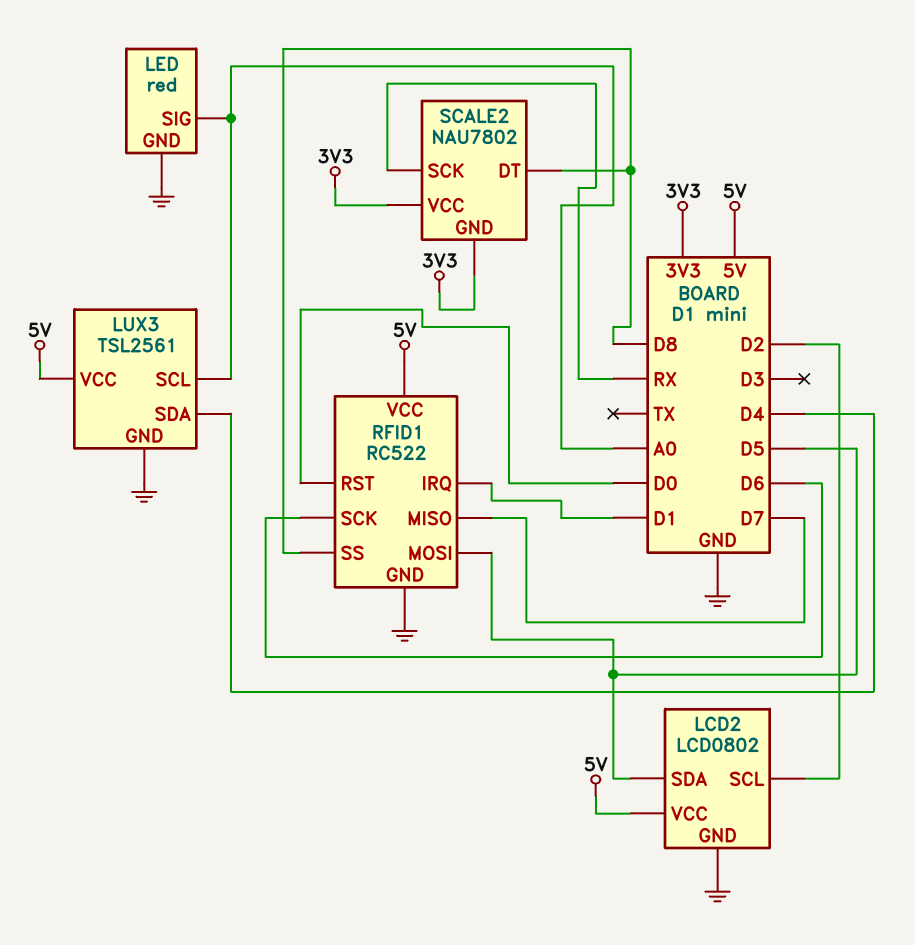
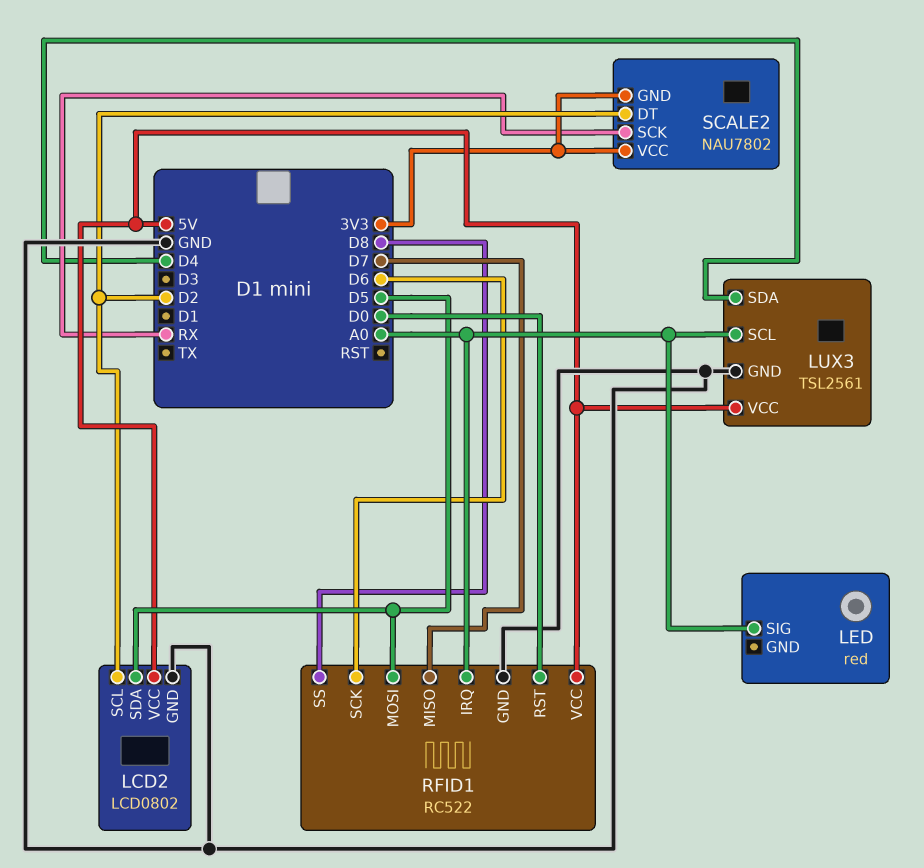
LED pin GND: GND -> none
RFID1 pin IRQ: D1 -> A0
SCALE2 pin DT: D8 -> D2

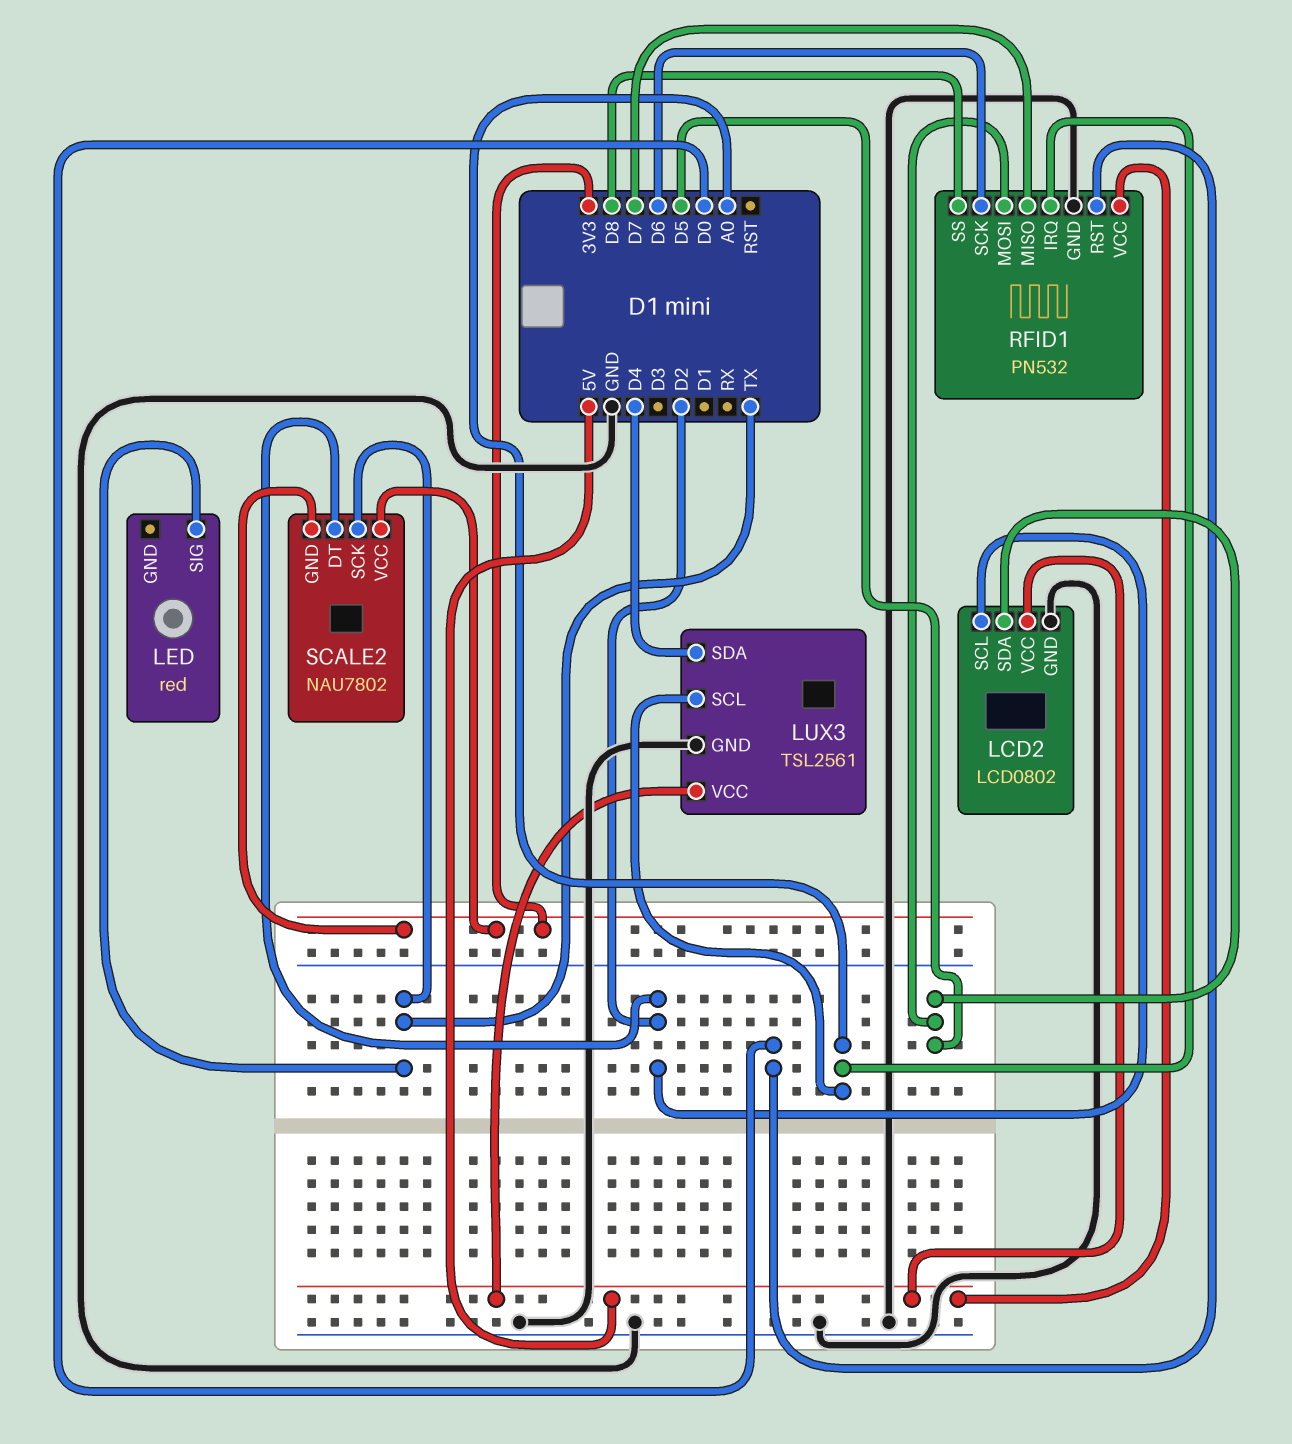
LED pin SIG: A0 -> TX
RFID1: RC522 -> PN532
SCALE2 pin SCK: RX -> TX

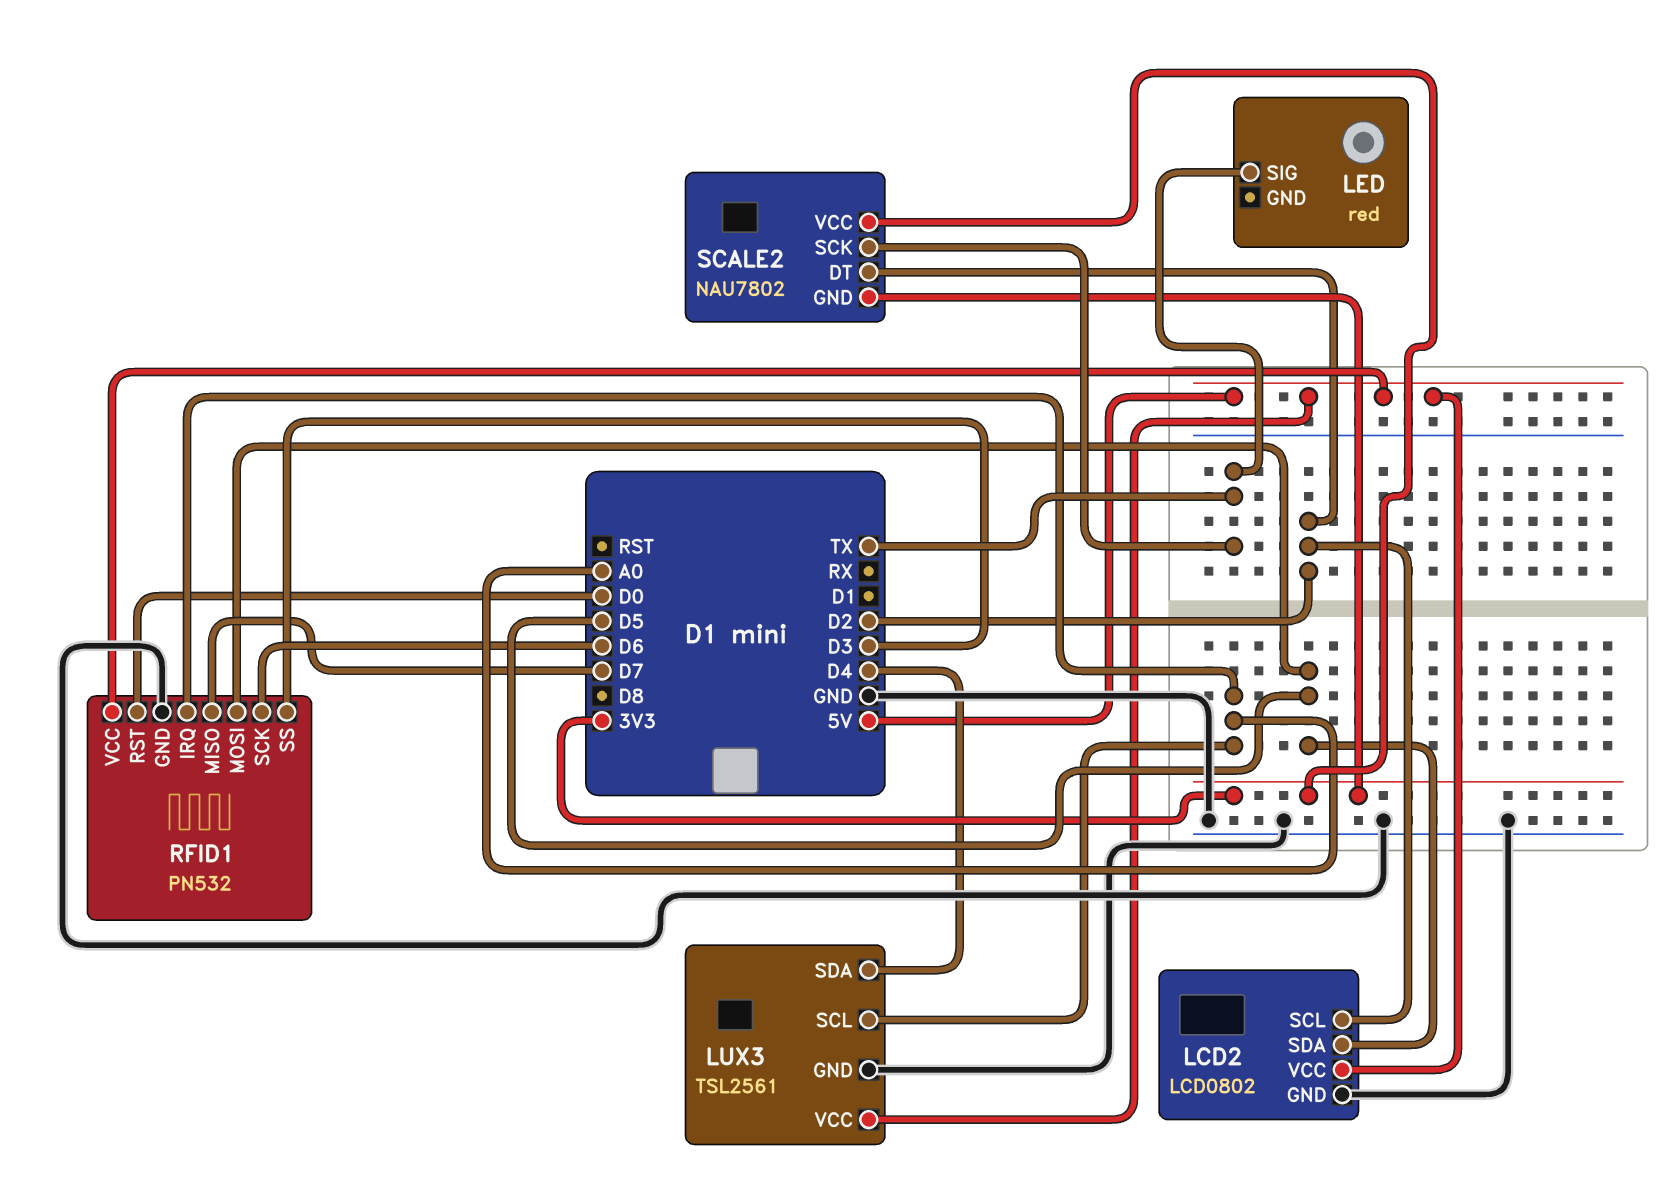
RFID1 pin SS: D8 -> D3

